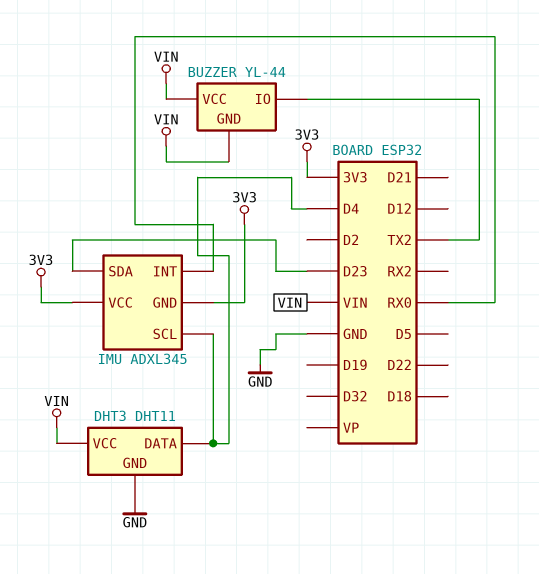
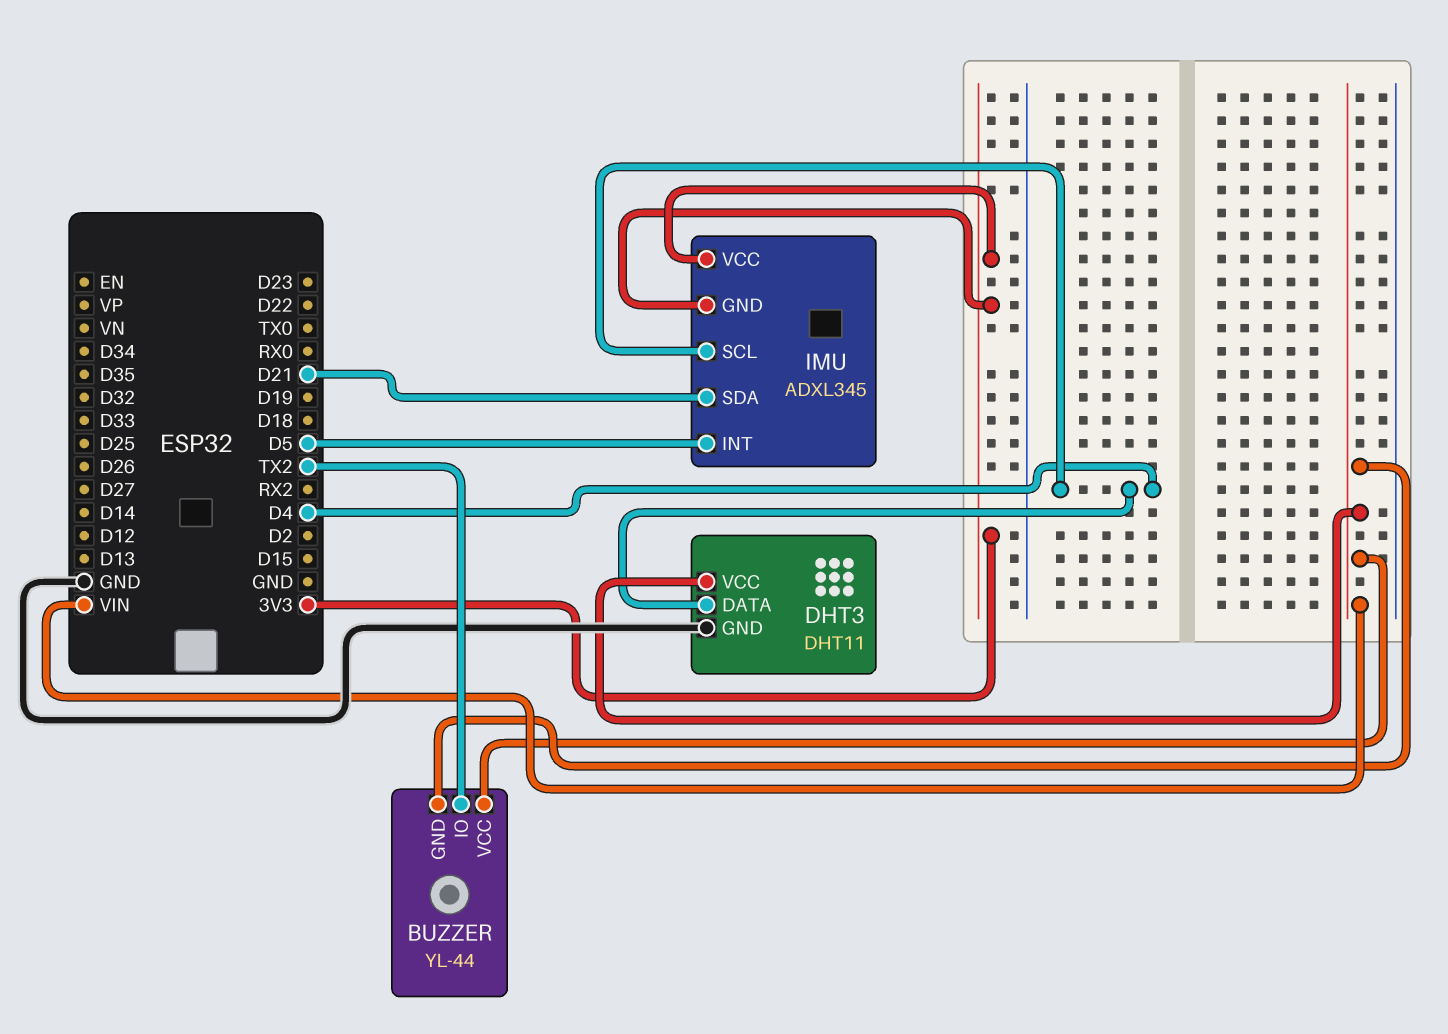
IMU pin INT: RX0 -> D5
IMU pin SDA: D23 -> D21

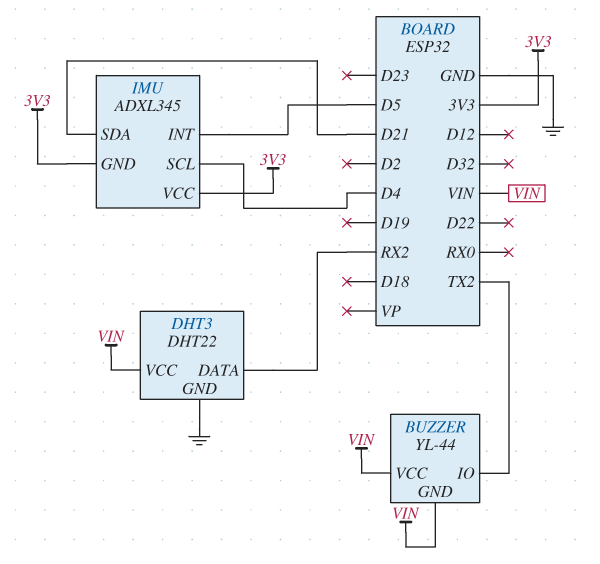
DHT3: DHT11 -> DHT22
DHT3 pin DATA: D4 -> RX2

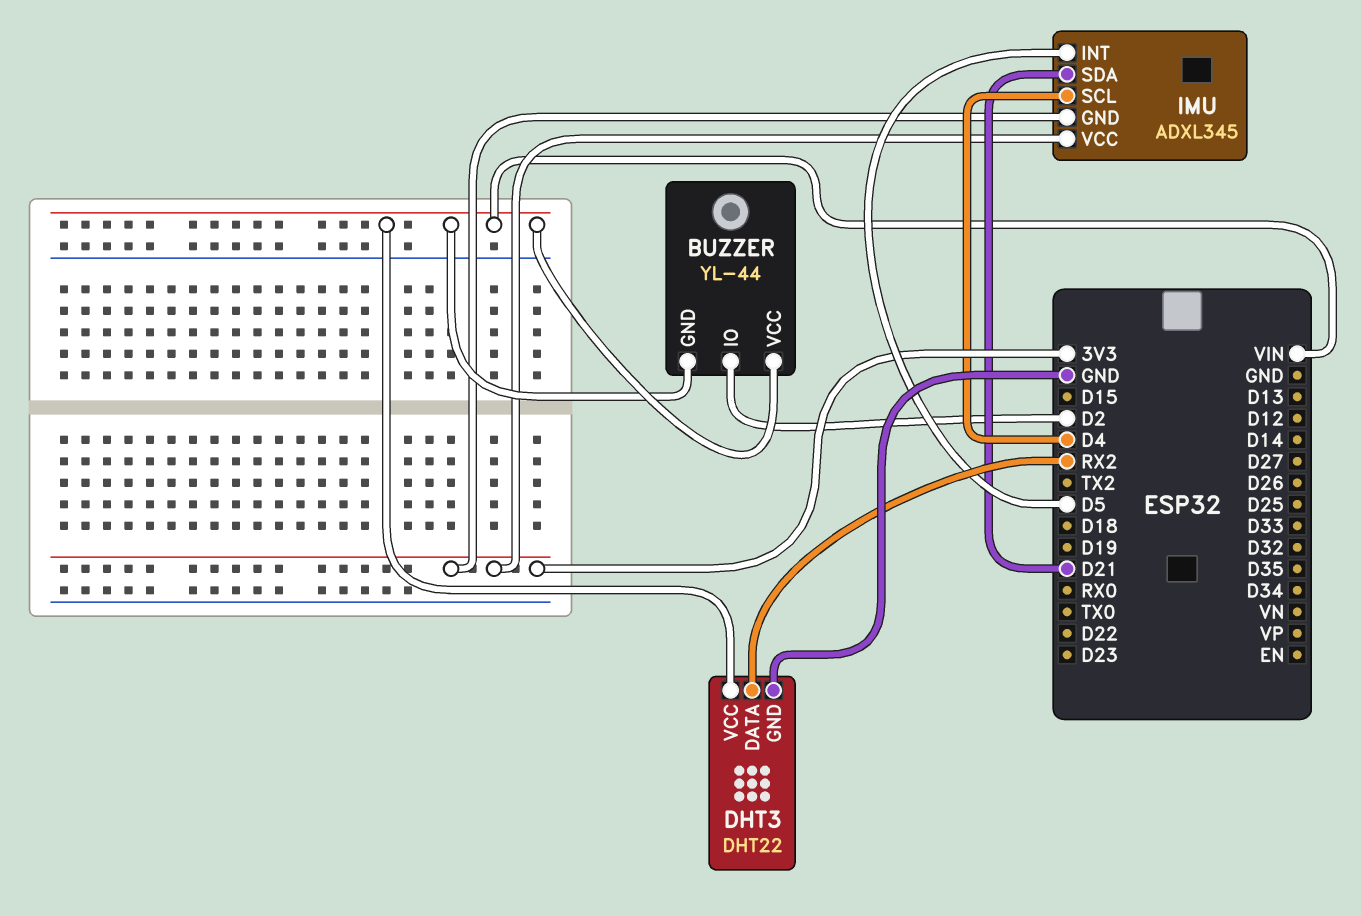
BUZZER pin IO: TX2 -> D2

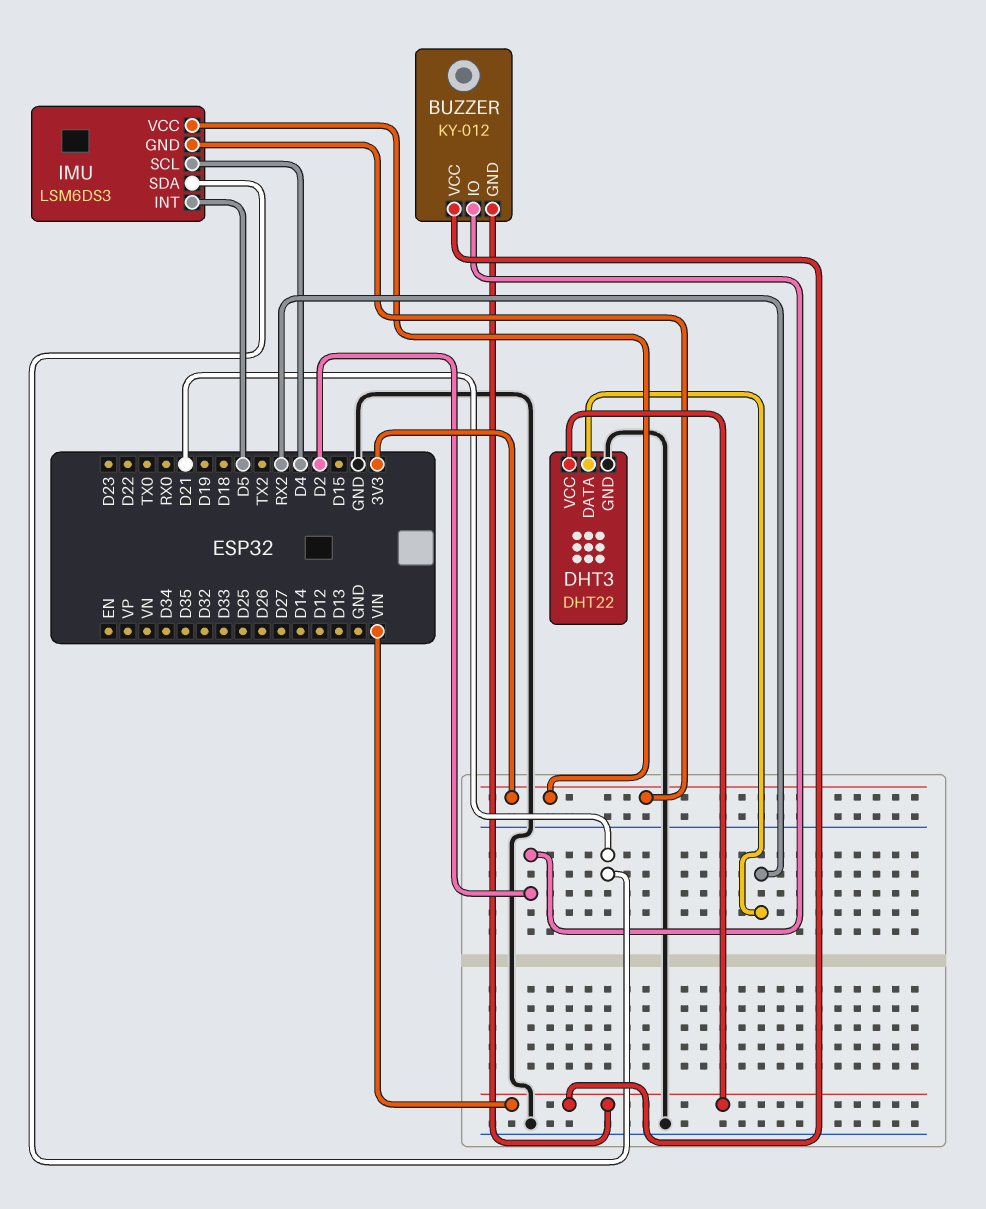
BUZZER: YL-44 -> KY-012
IMU: ADXL345 -> LSM6DS3

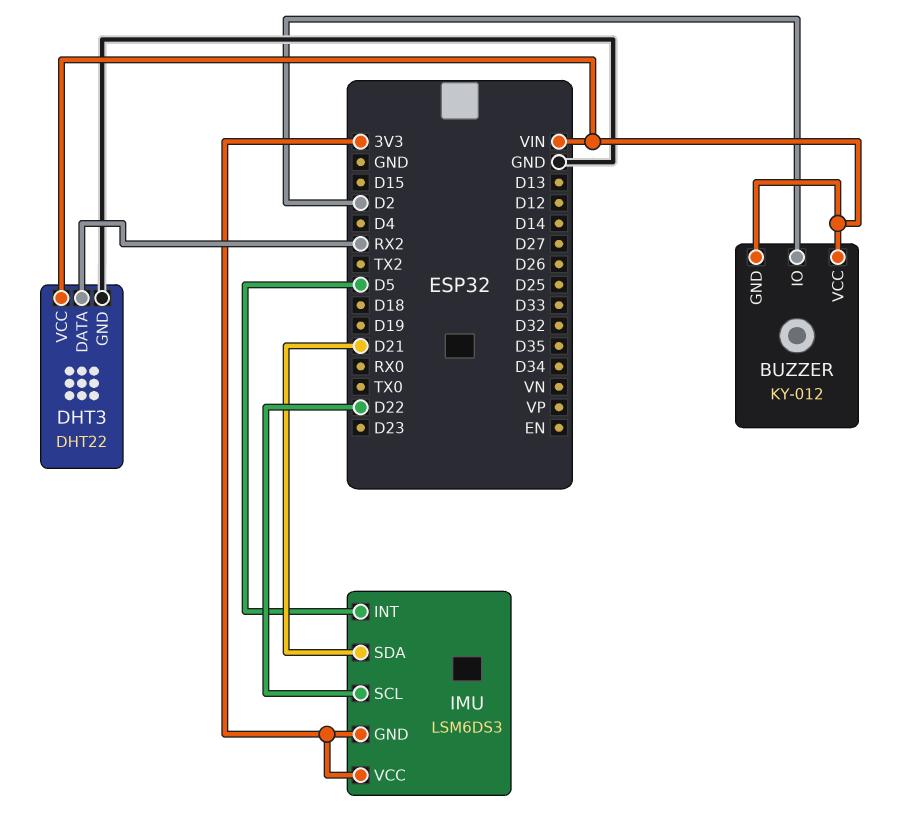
IMU pin SCL: D4 -> D22

